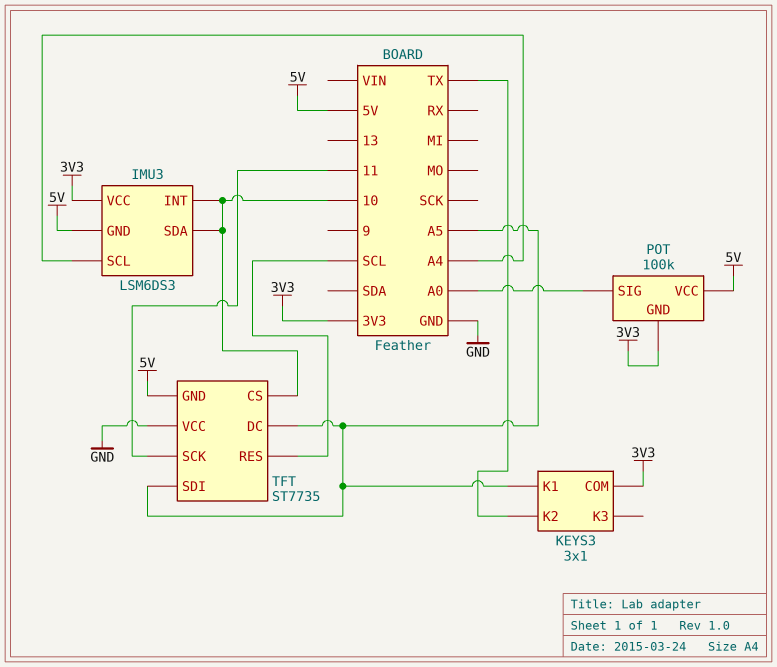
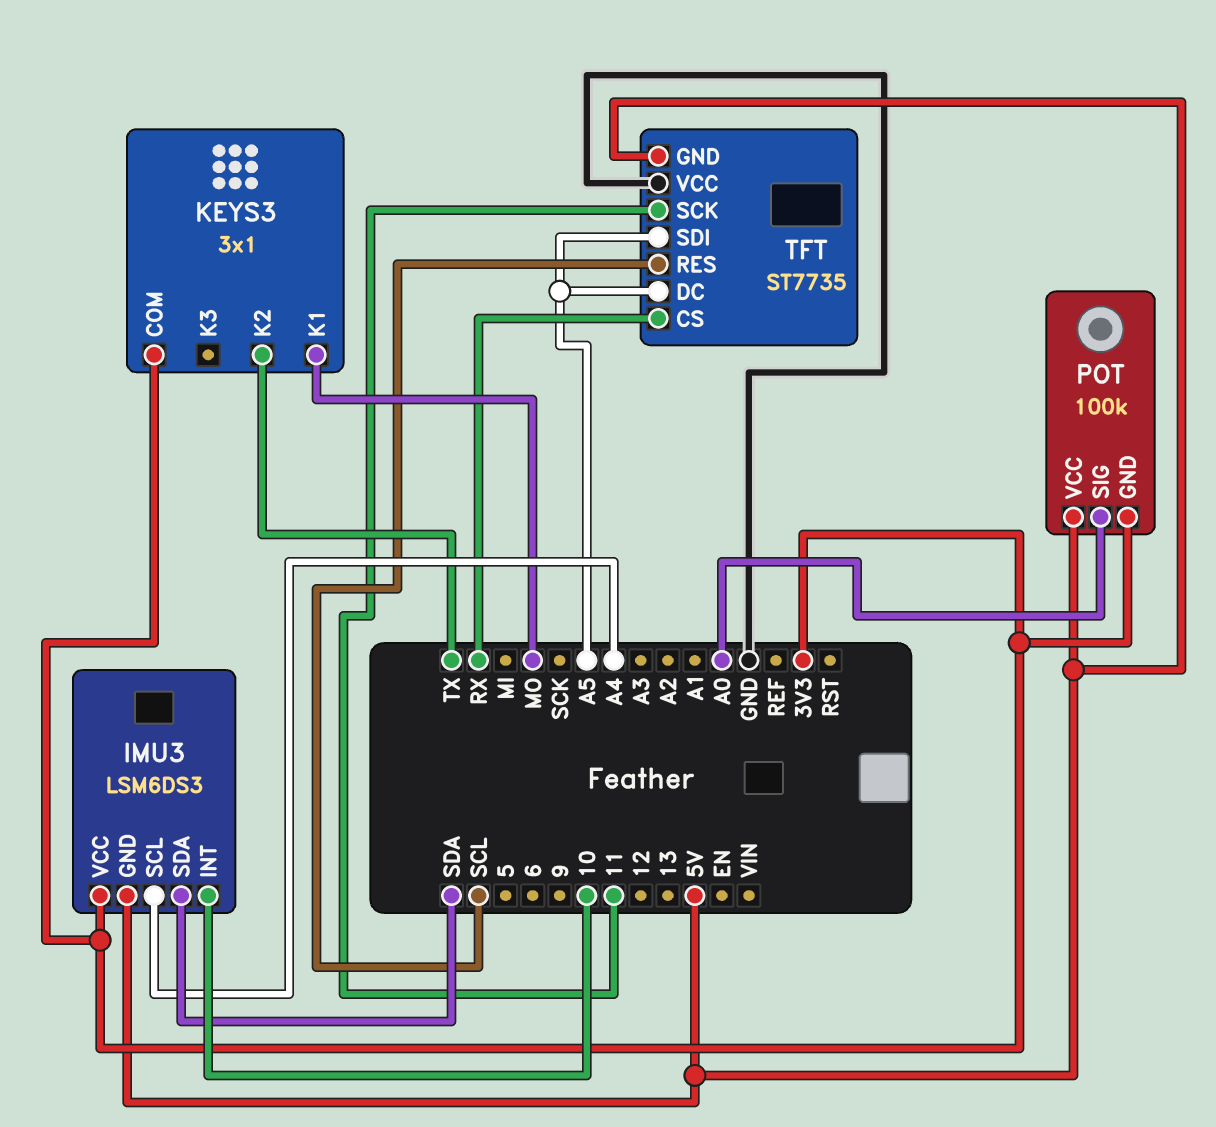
IMU3 pin SDA: 10 -> SDA
KEYS3 pin K1: A5 -> MO
TFT pin CS: 10 -> RX

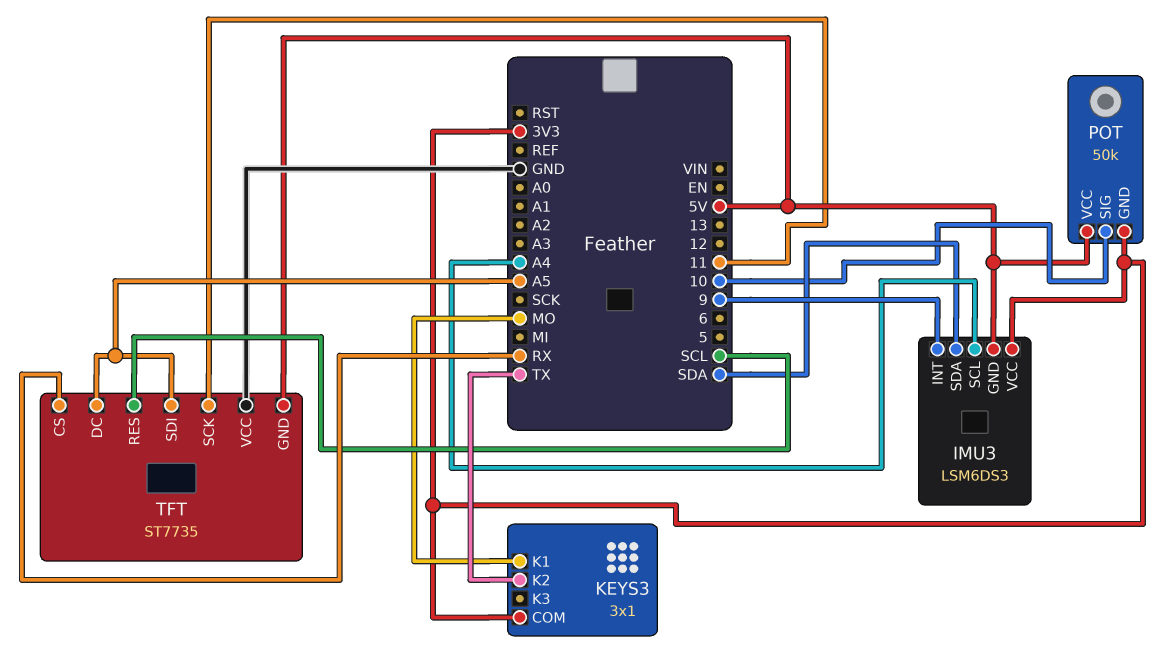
IMU3 pin INT: 10 -> 9
POT: 100k -> 50k
POT pin SIG: A0 -> 10

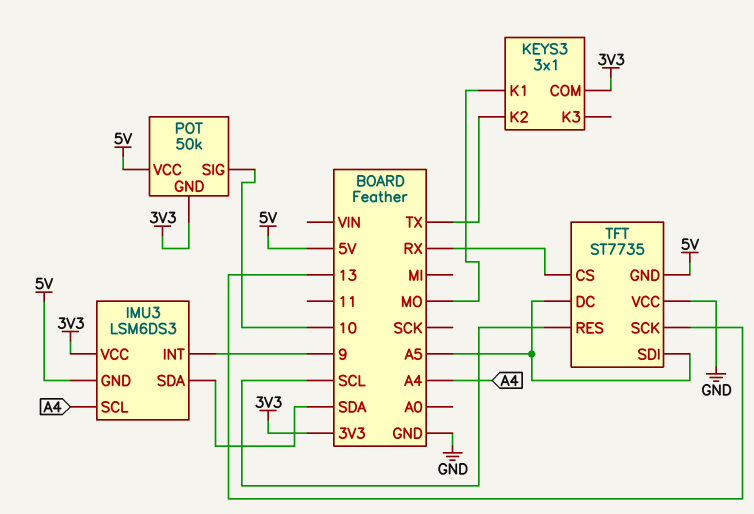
TFT pin SCK: 11 -> 13

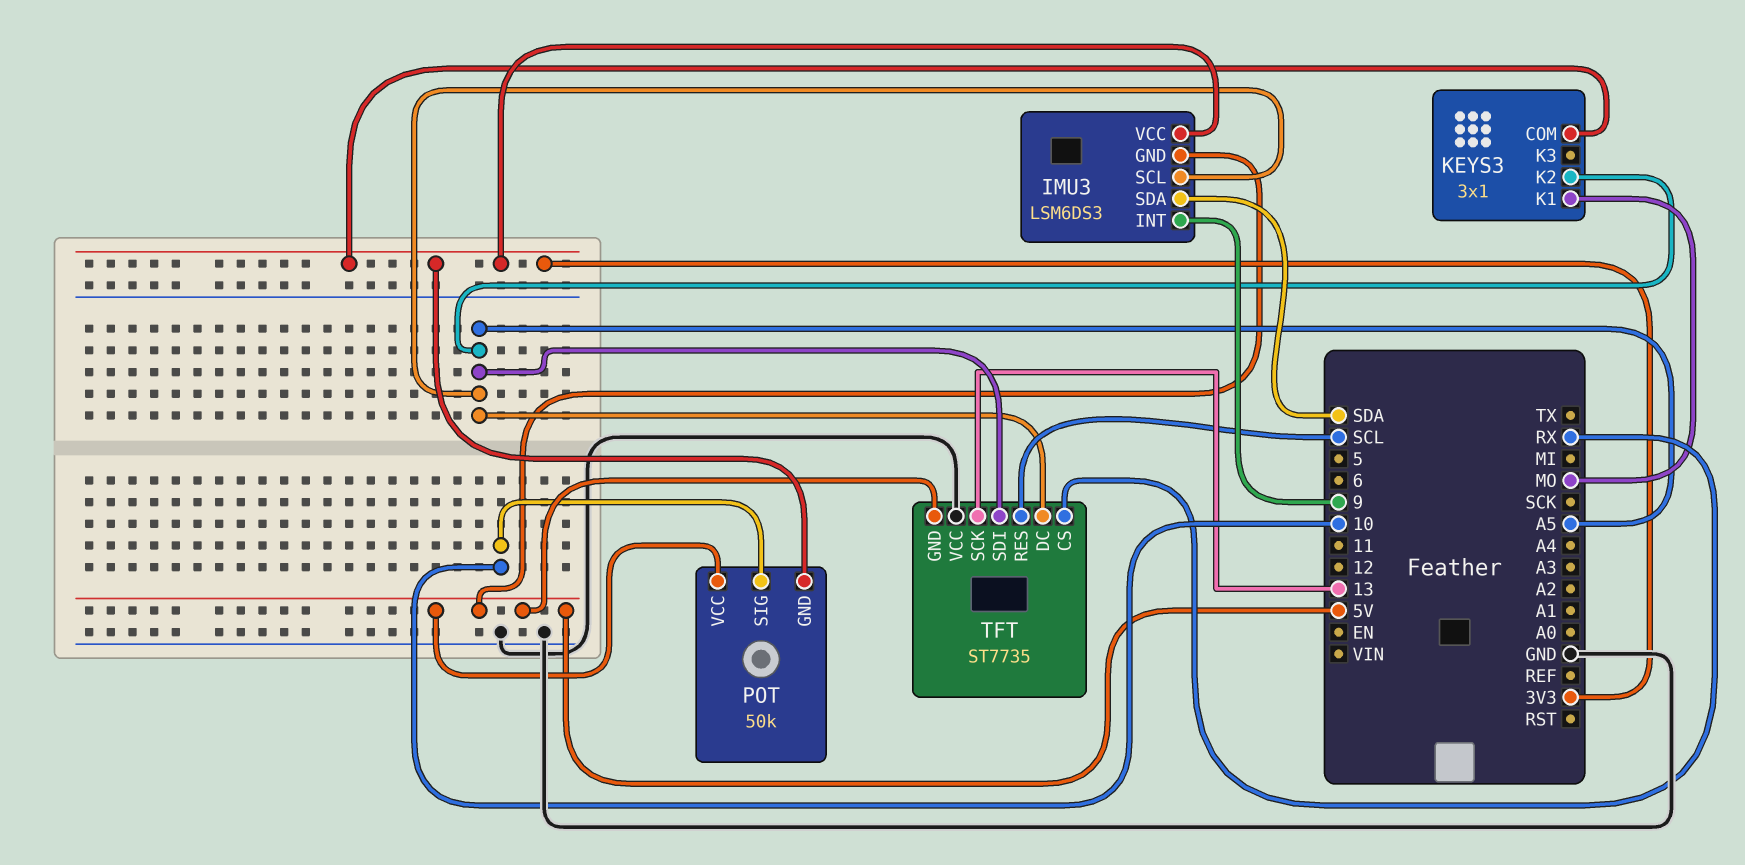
IMU3 pin SCL: A4 -> A5
KEYS3 pin K2: TX -> A5

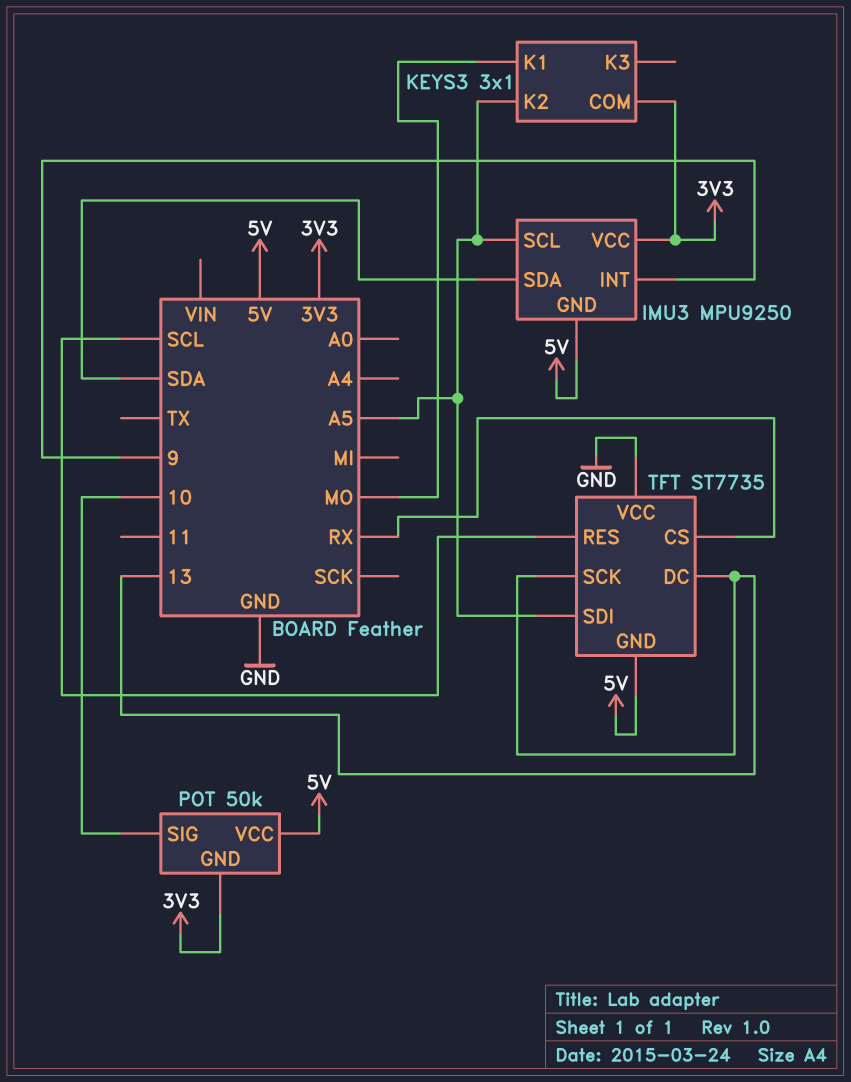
IMU3: LSM6DS3 -> MPU9250
TFT pin DC: A5 -> 13

